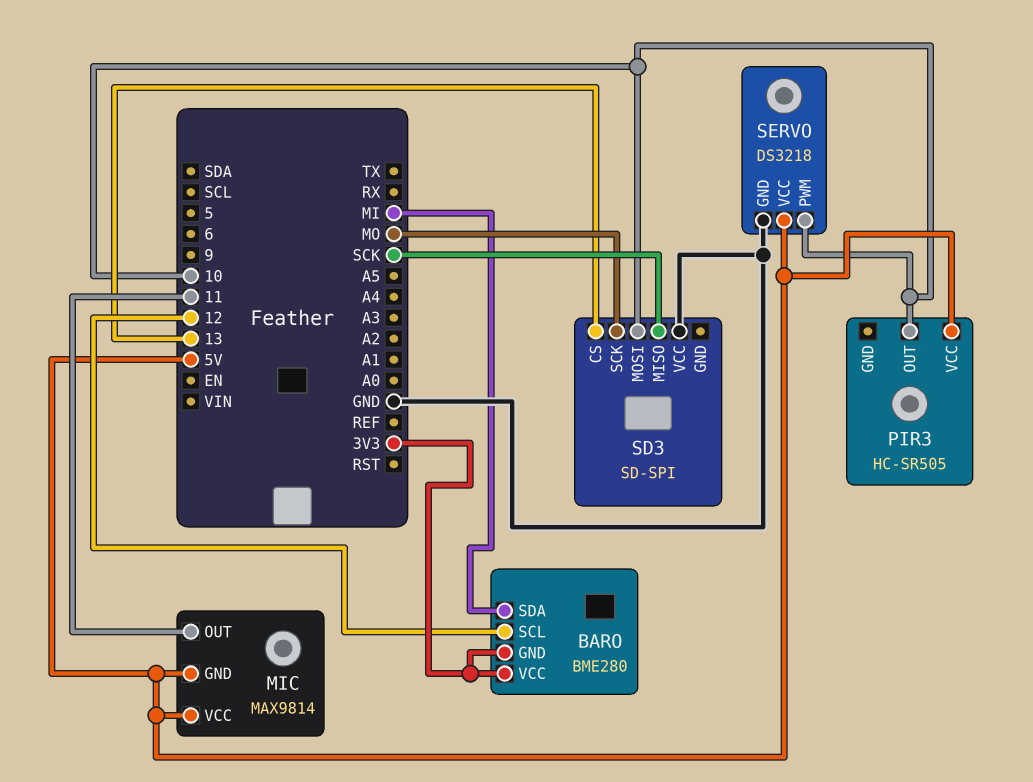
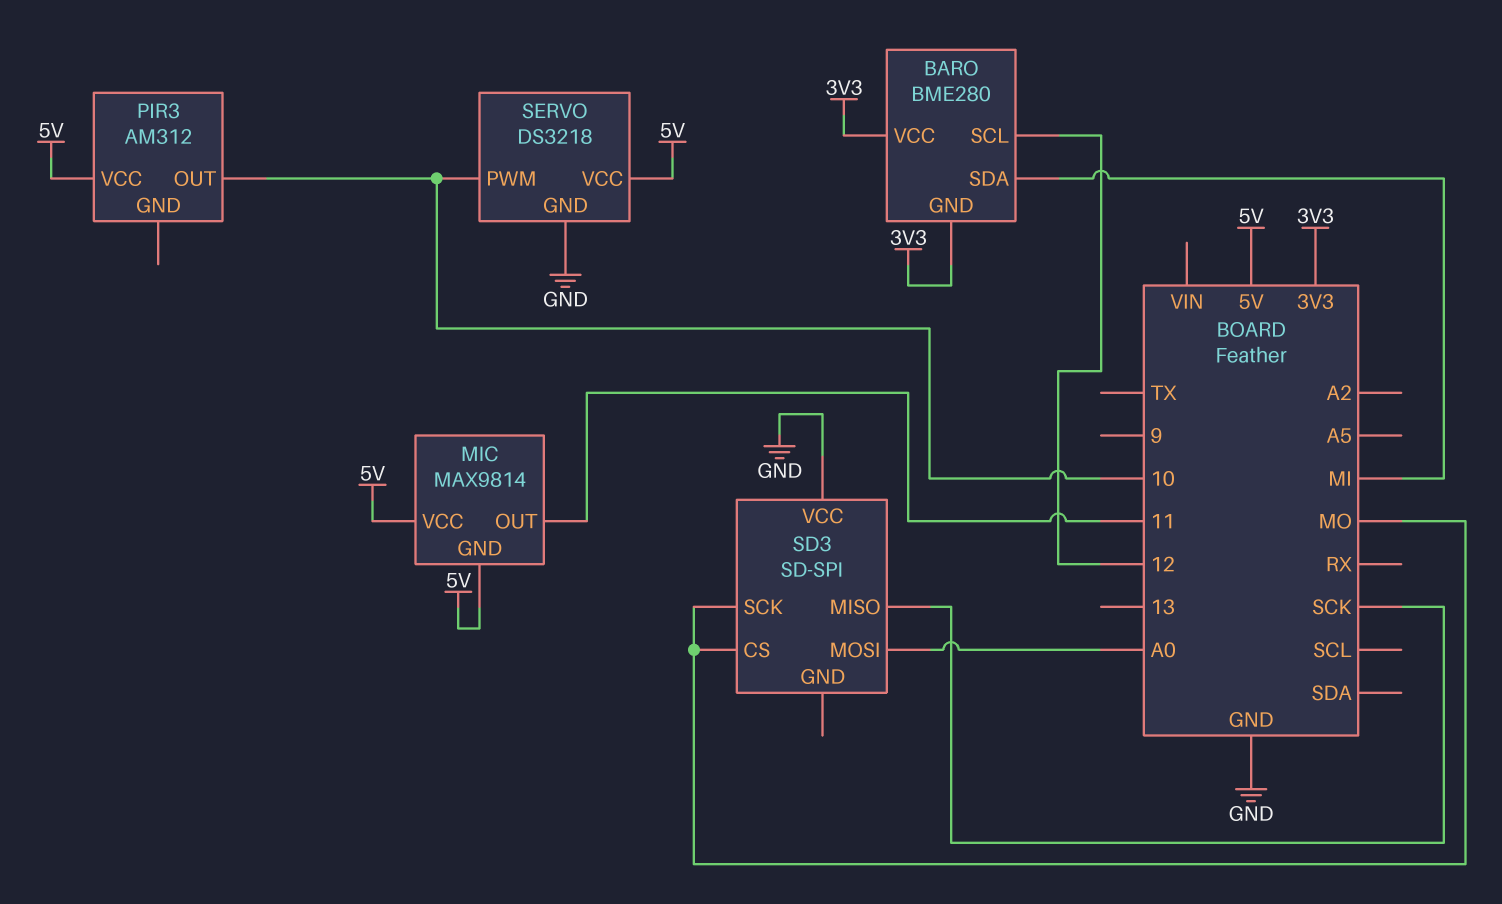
PIR3: HC-SR505 -> AM312
SD3 pin CS: 13 -> MO
SD3 pin MOSI: 10 -> A0

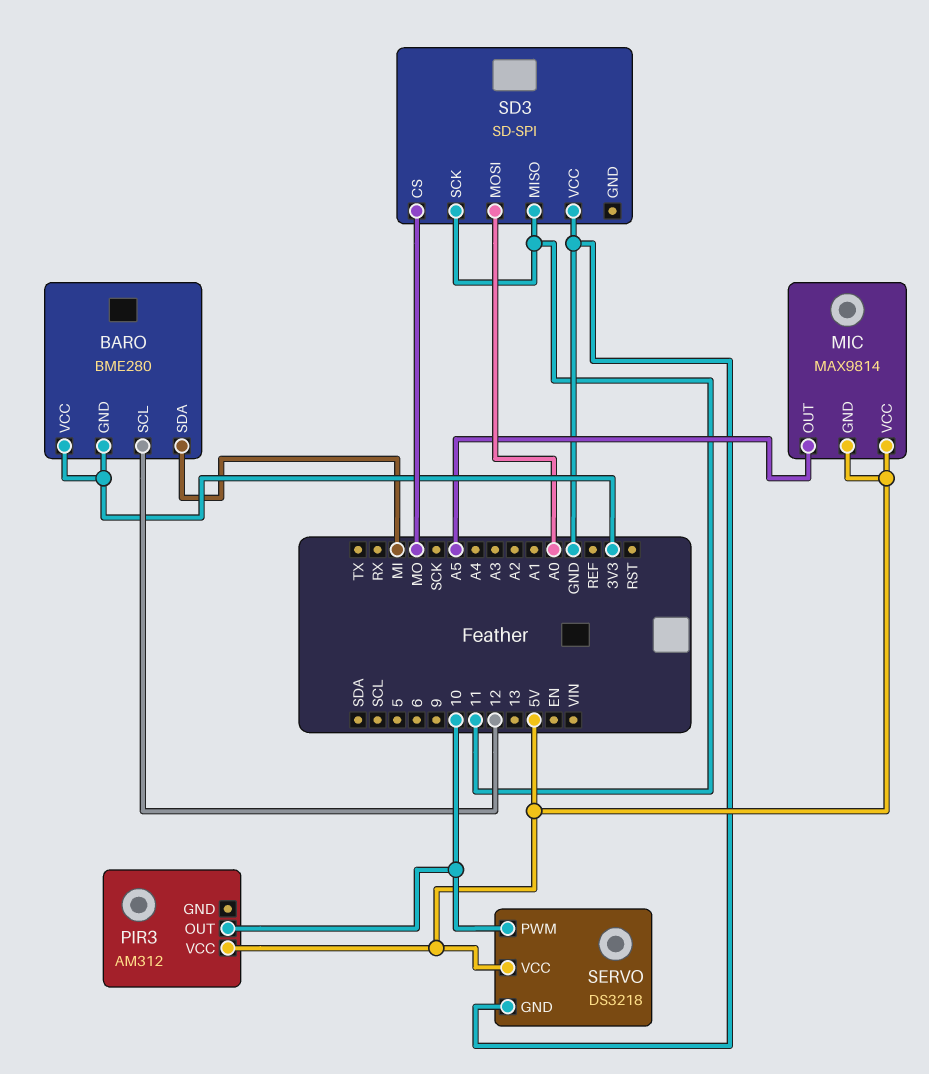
MIC pin OUT: 11 -> A5
SD3 pin MISO: SCK -> 11
SD3 pin SCK: MO -> 11

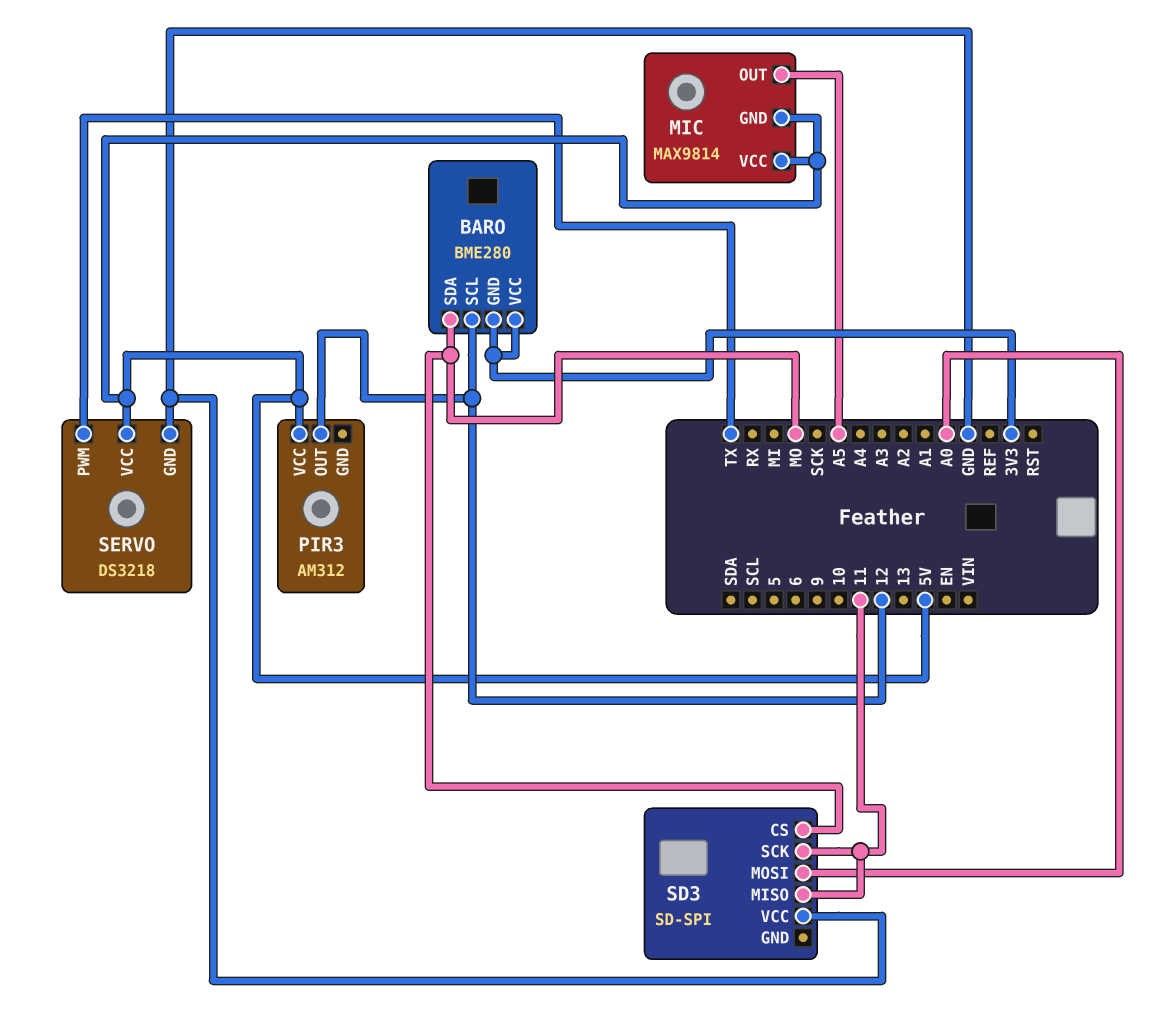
BARO pin SDA: MI -> MO
PIR3 pin OUT: 10 -> 12
SERVO pin PWM: 10 -> TX

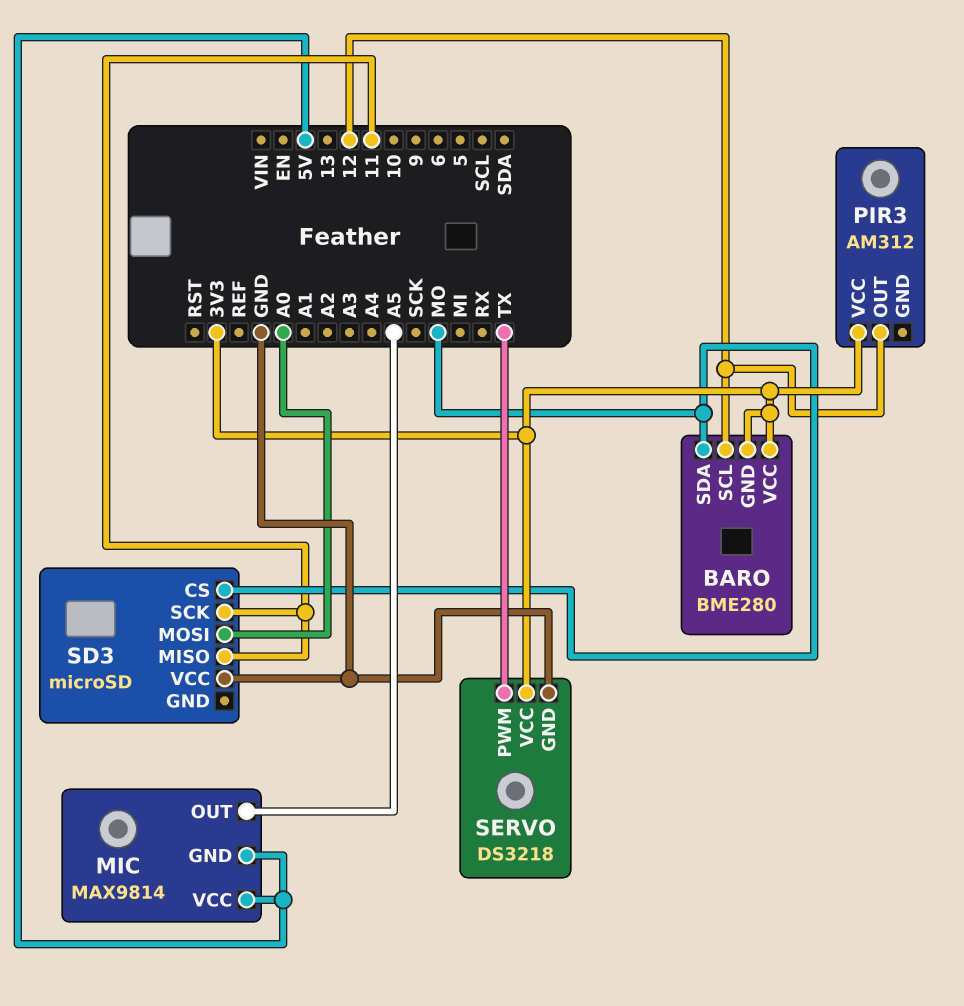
PIR3 pin VCC: 5V -> 3V3
SD3: SD-SPI -> microSD
SERVO pin VCC: 5V -> 3V3

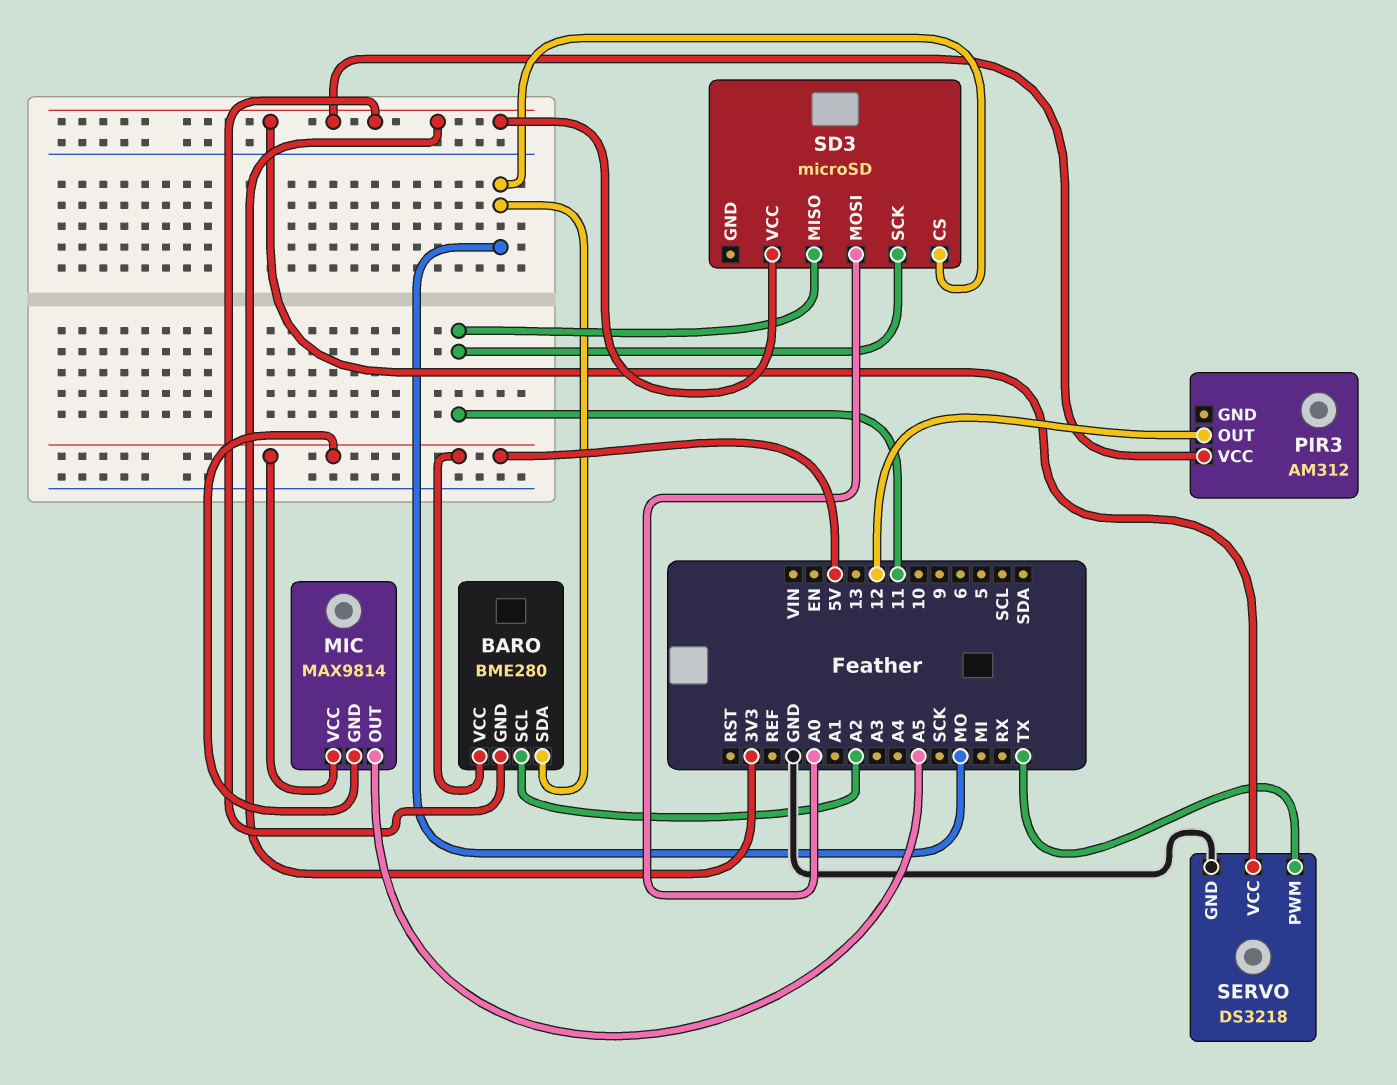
BARO pin SCL: 12 -> A2
BARO pin VCC: 3V3 -> 5V
SD3 pin VCC: GND -> 3V3

